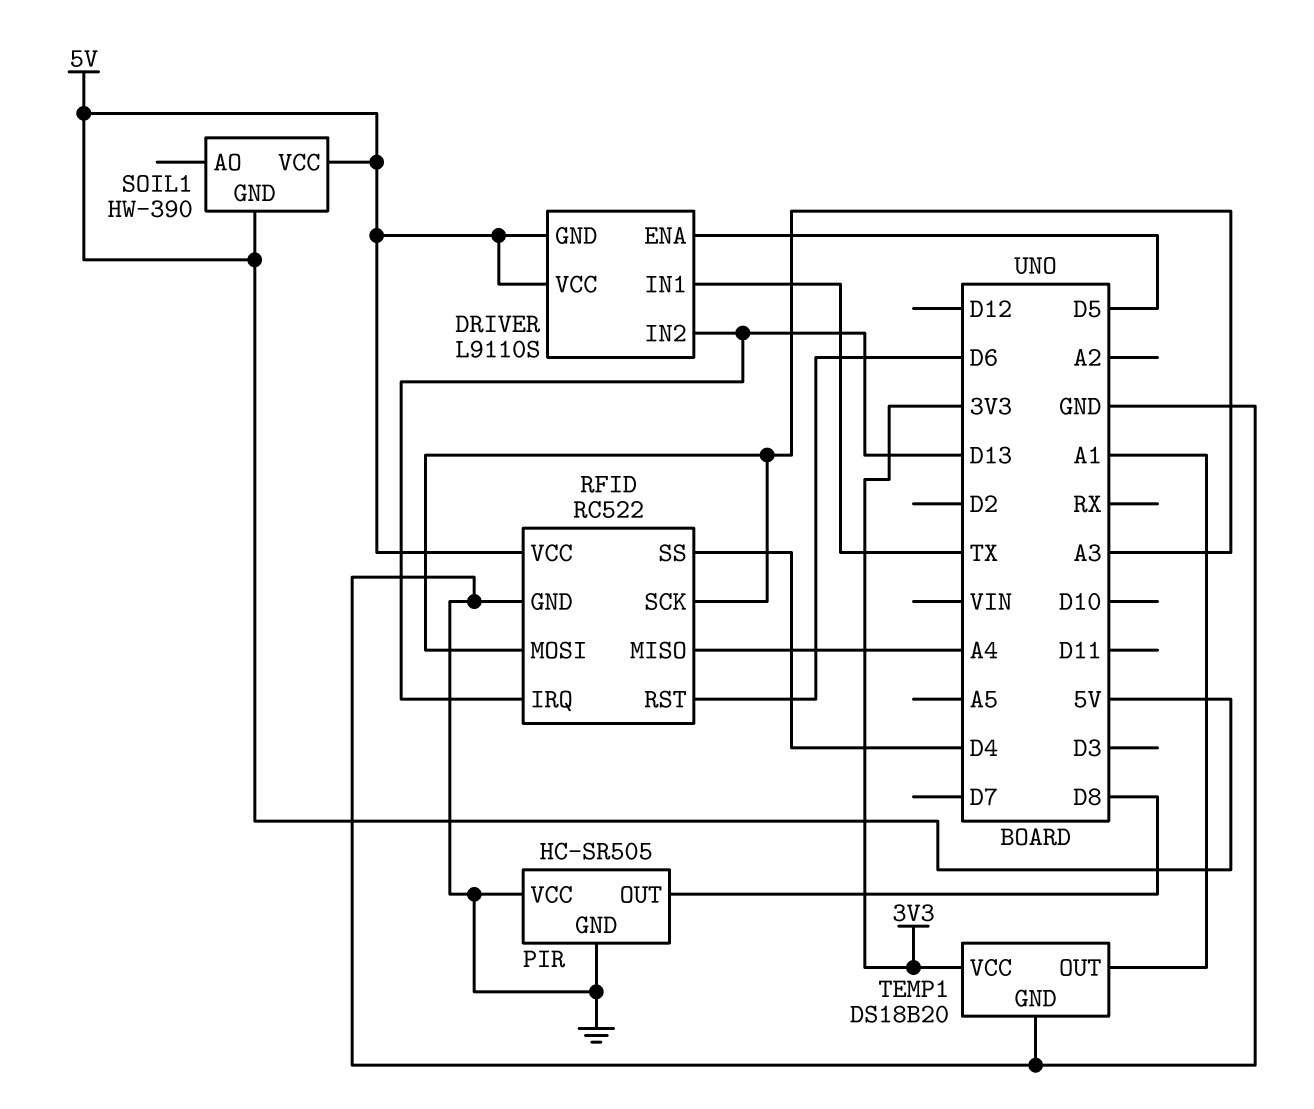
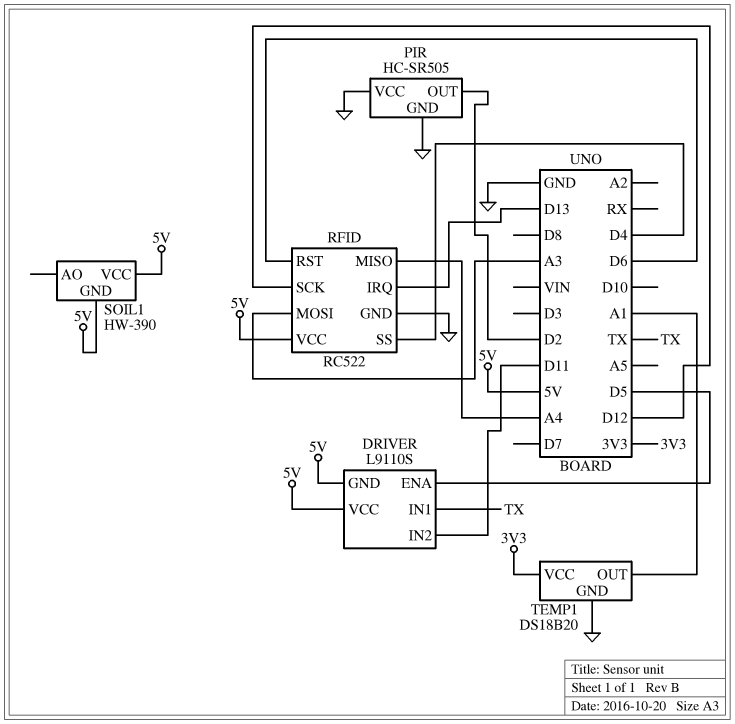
DRIVER pin IN2: D13 -> D11
PIR pin OUT: D8 -> D2
RFID pin SCK: A3 -> D12

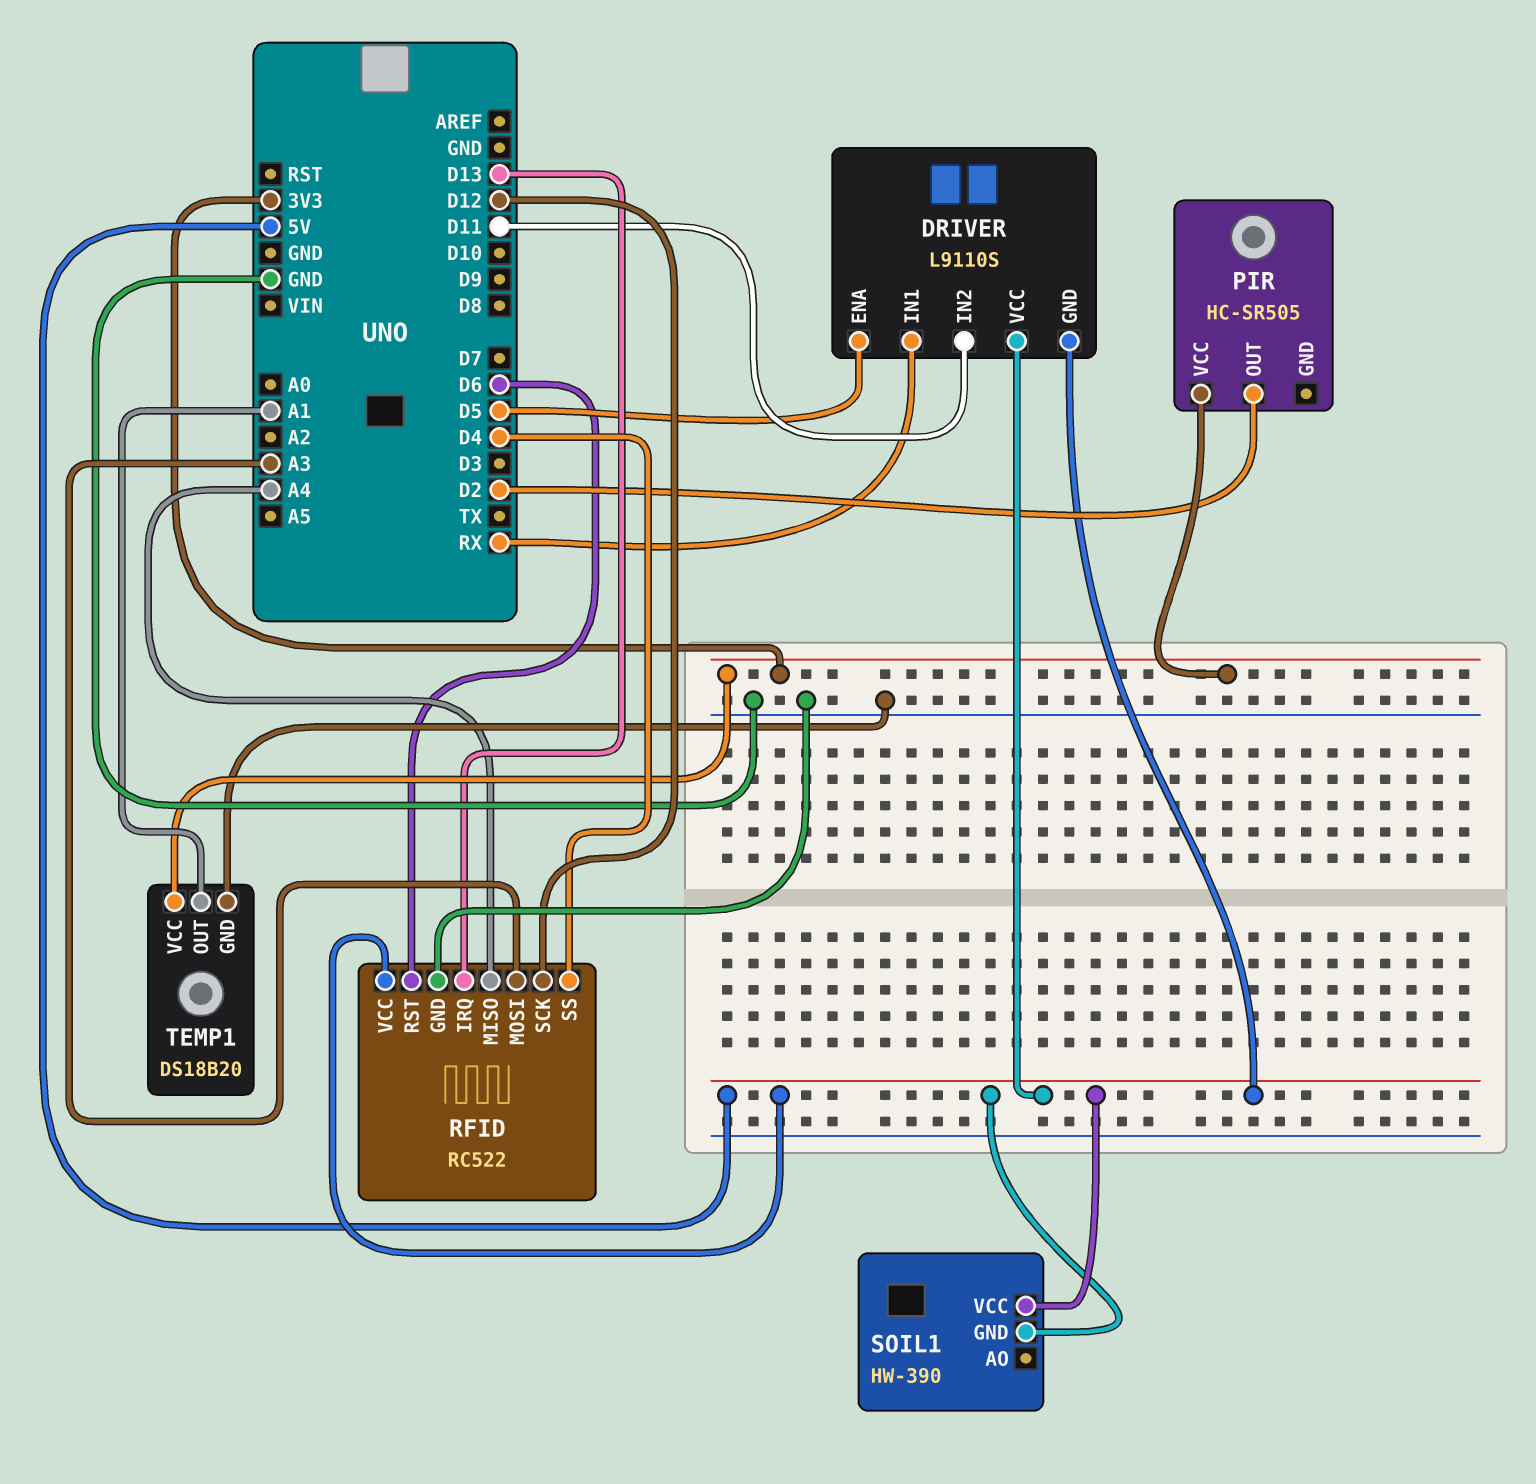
DRIVER pin IN1: TX -> RX
PIR pin GND: GND -> none
PIR pin VCC: GND -> 3V3

